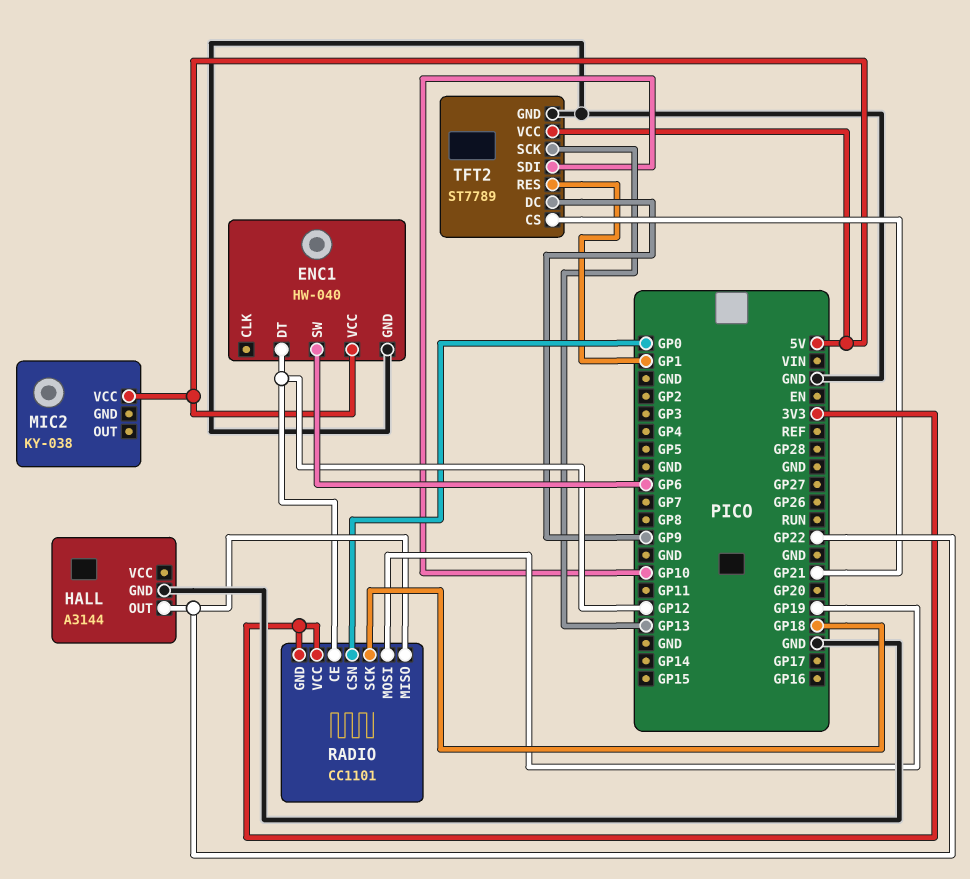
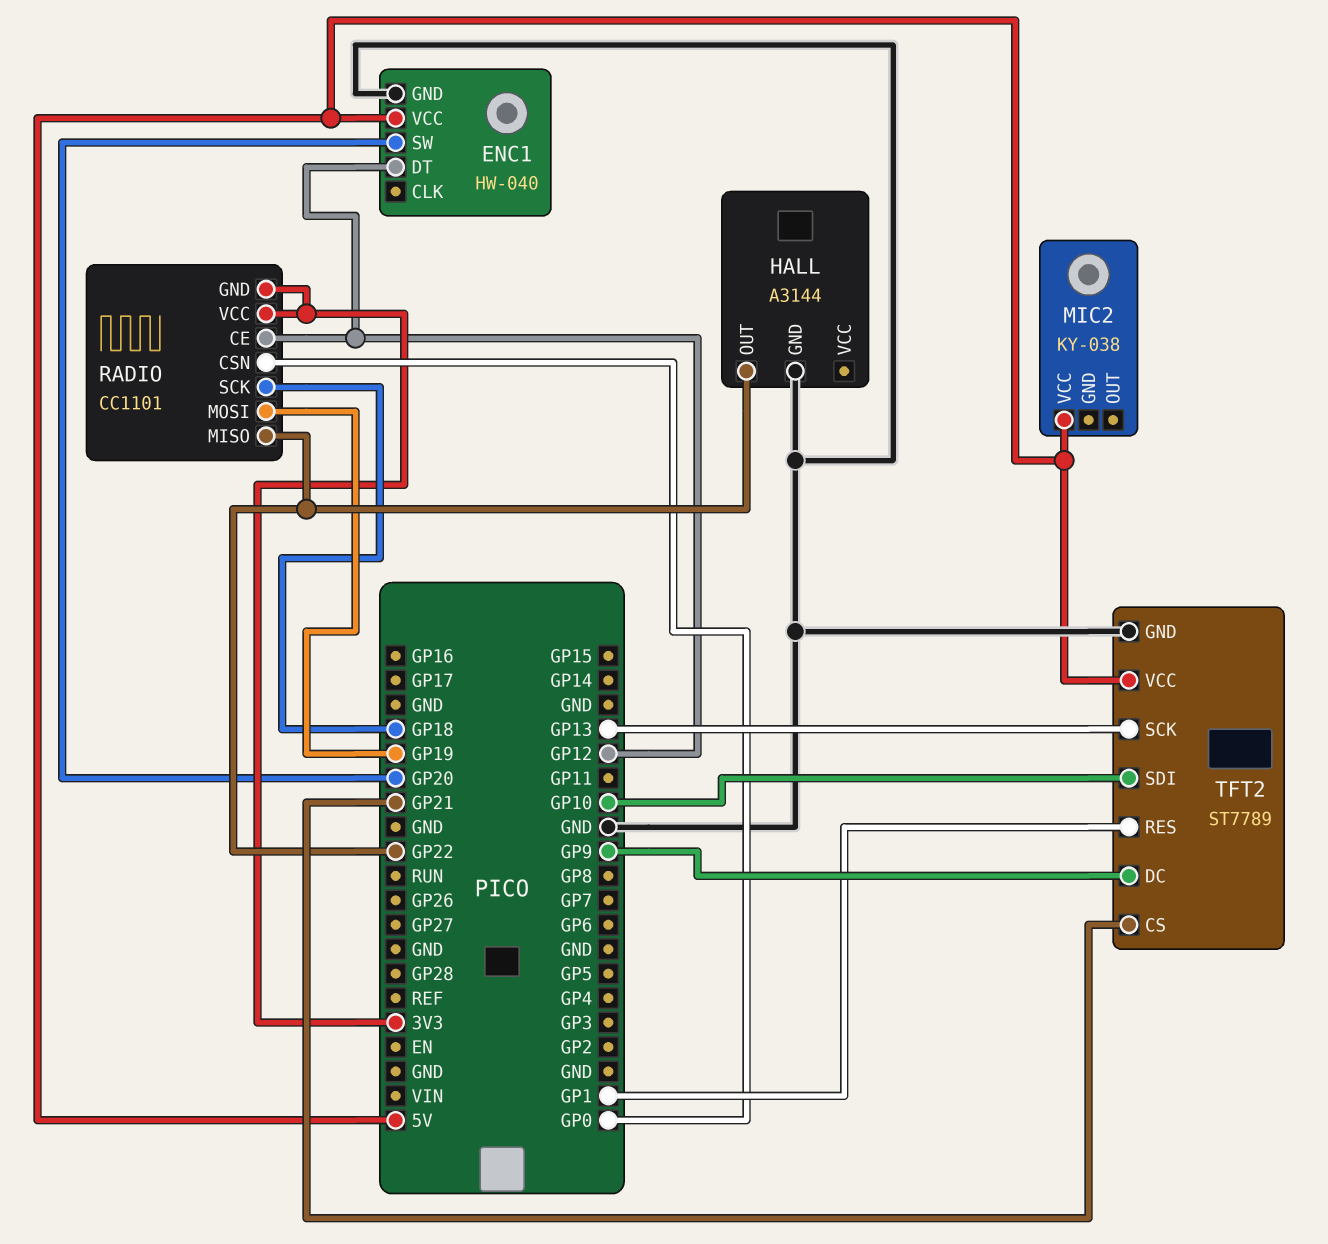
ENC1 pin SW: GP6 -> GP20

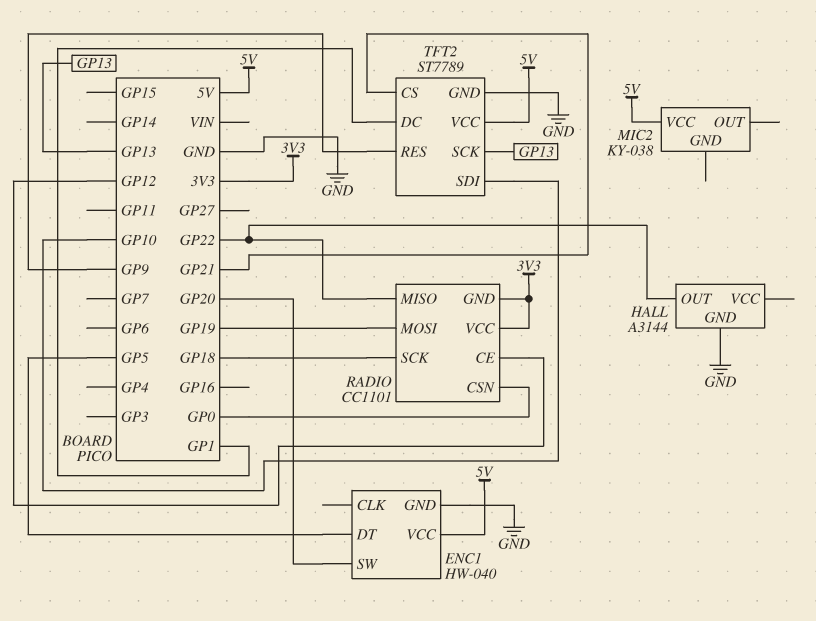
ENC1 pin DT: GP12 -> GP5
TFT2 pin DC: GP9 -> GP1
TFT2 pin RES: GP1 -> GP9

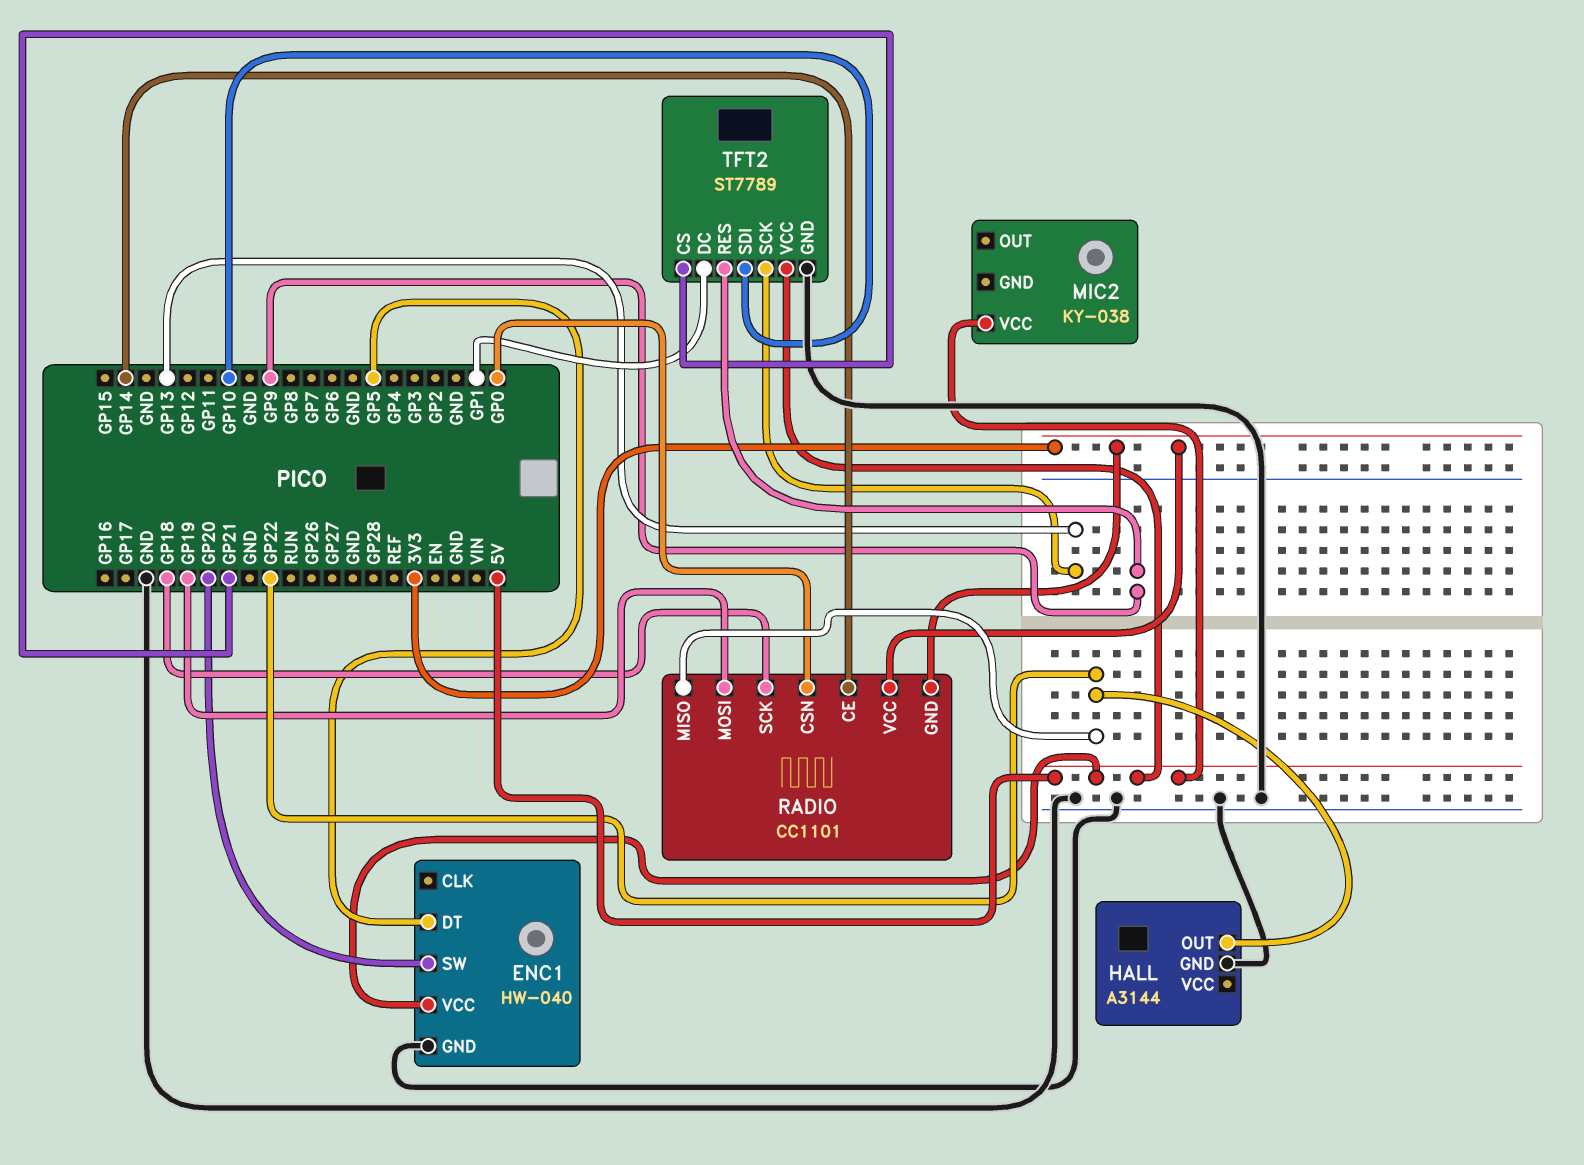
RADIO pin CE: GP12 -> GP14

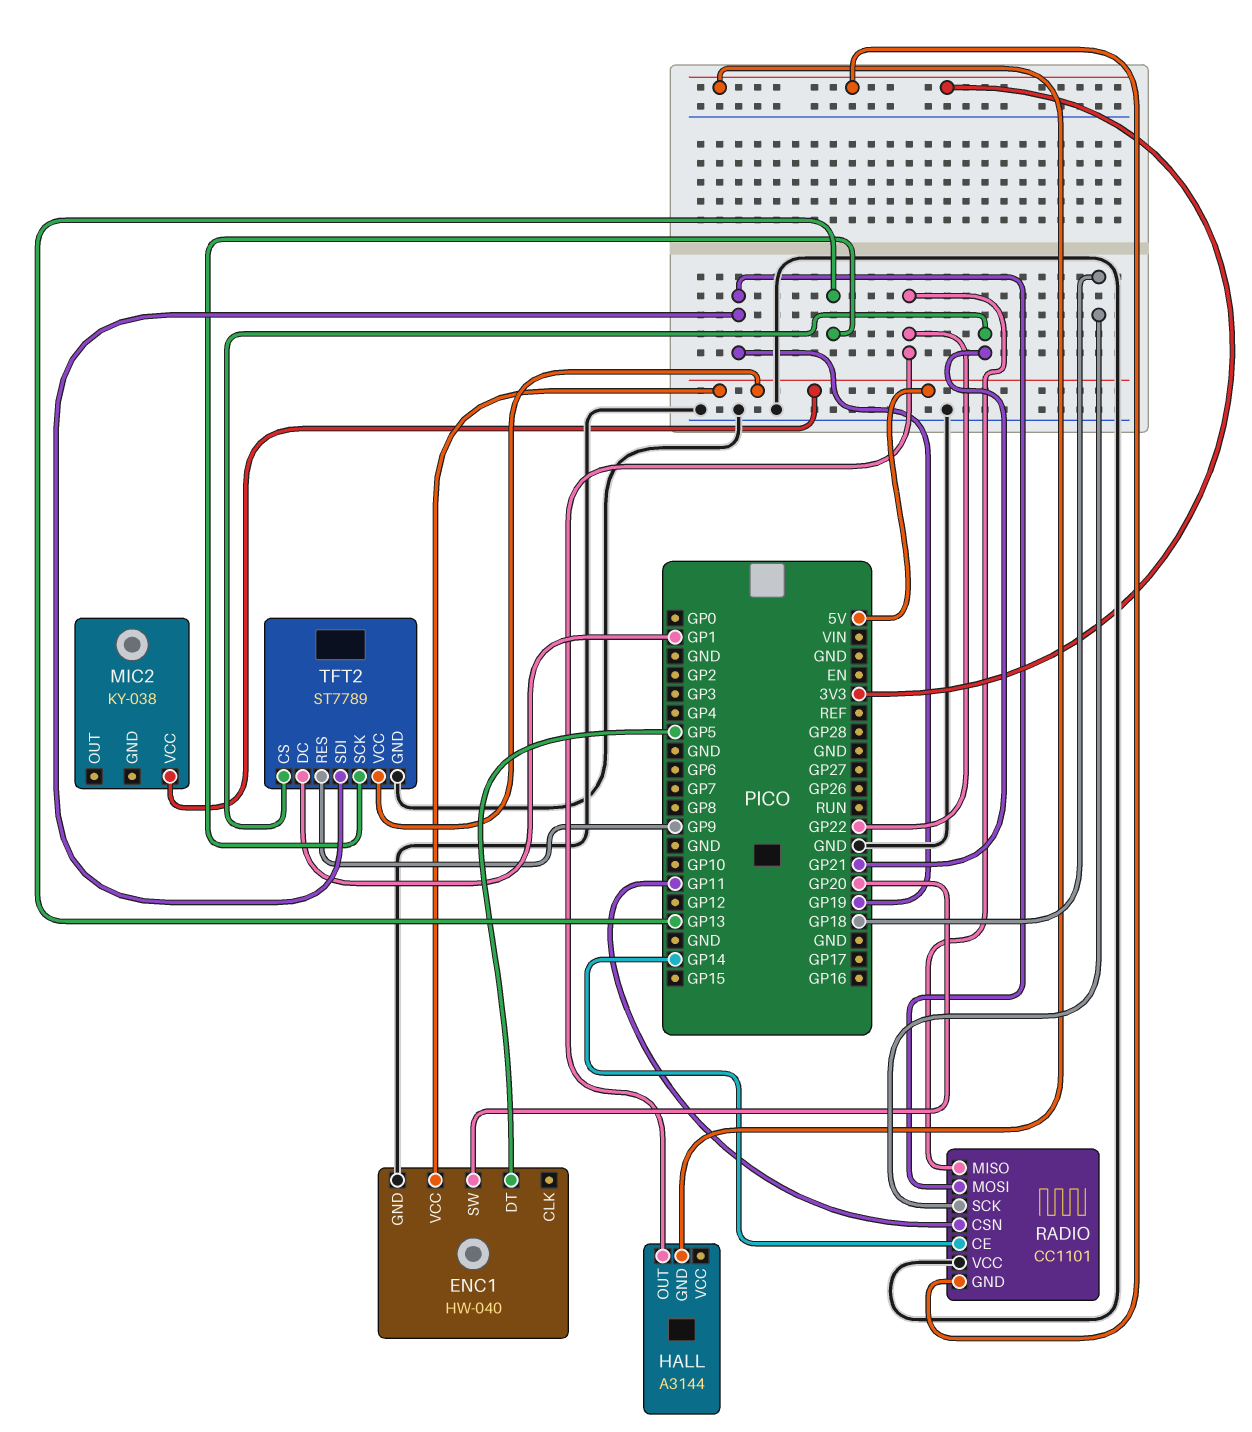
HALL pin GND: GND -> 3V3
RADIO pin CSN: GP0 -> GP11
RADIO pin VCC: 3V3 -> GND
TFT2 pin SDI: GP10 -> GP19

